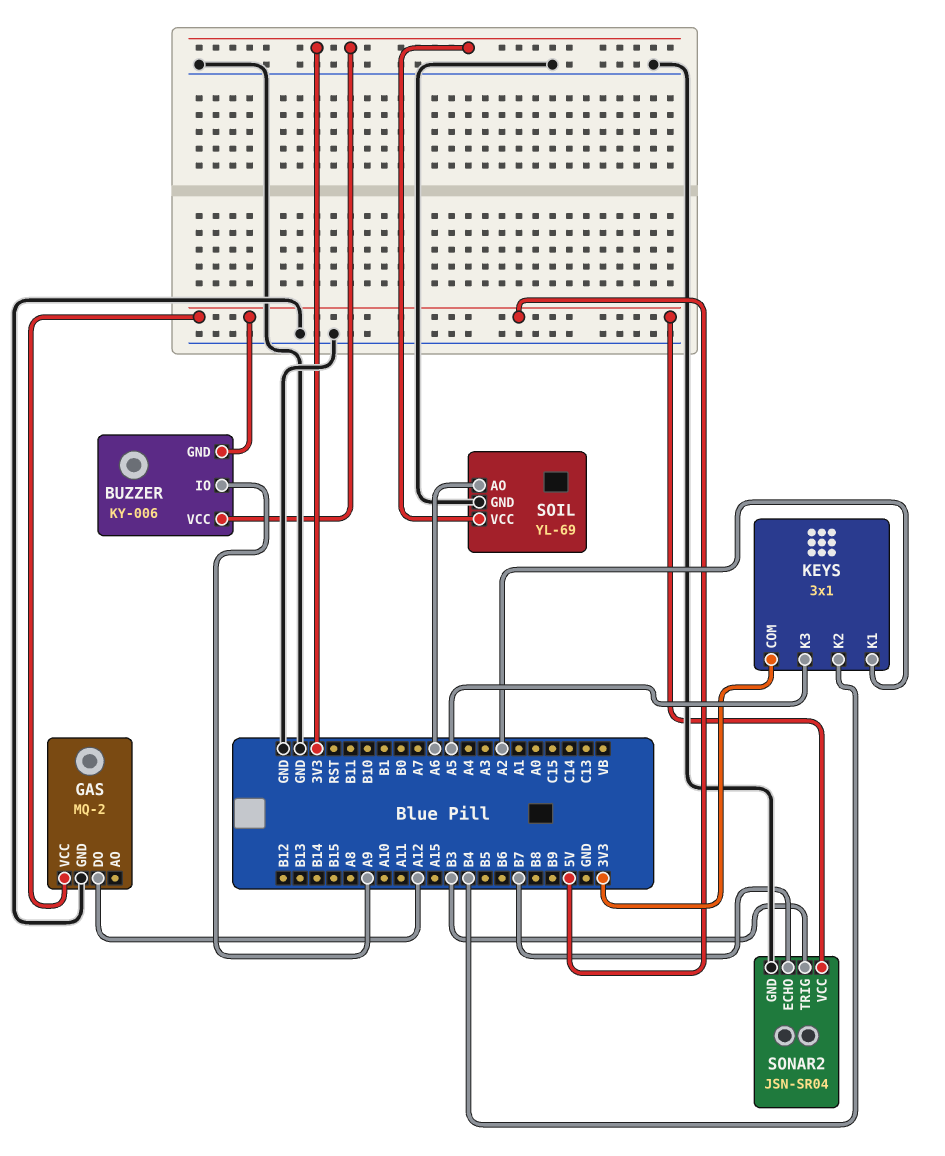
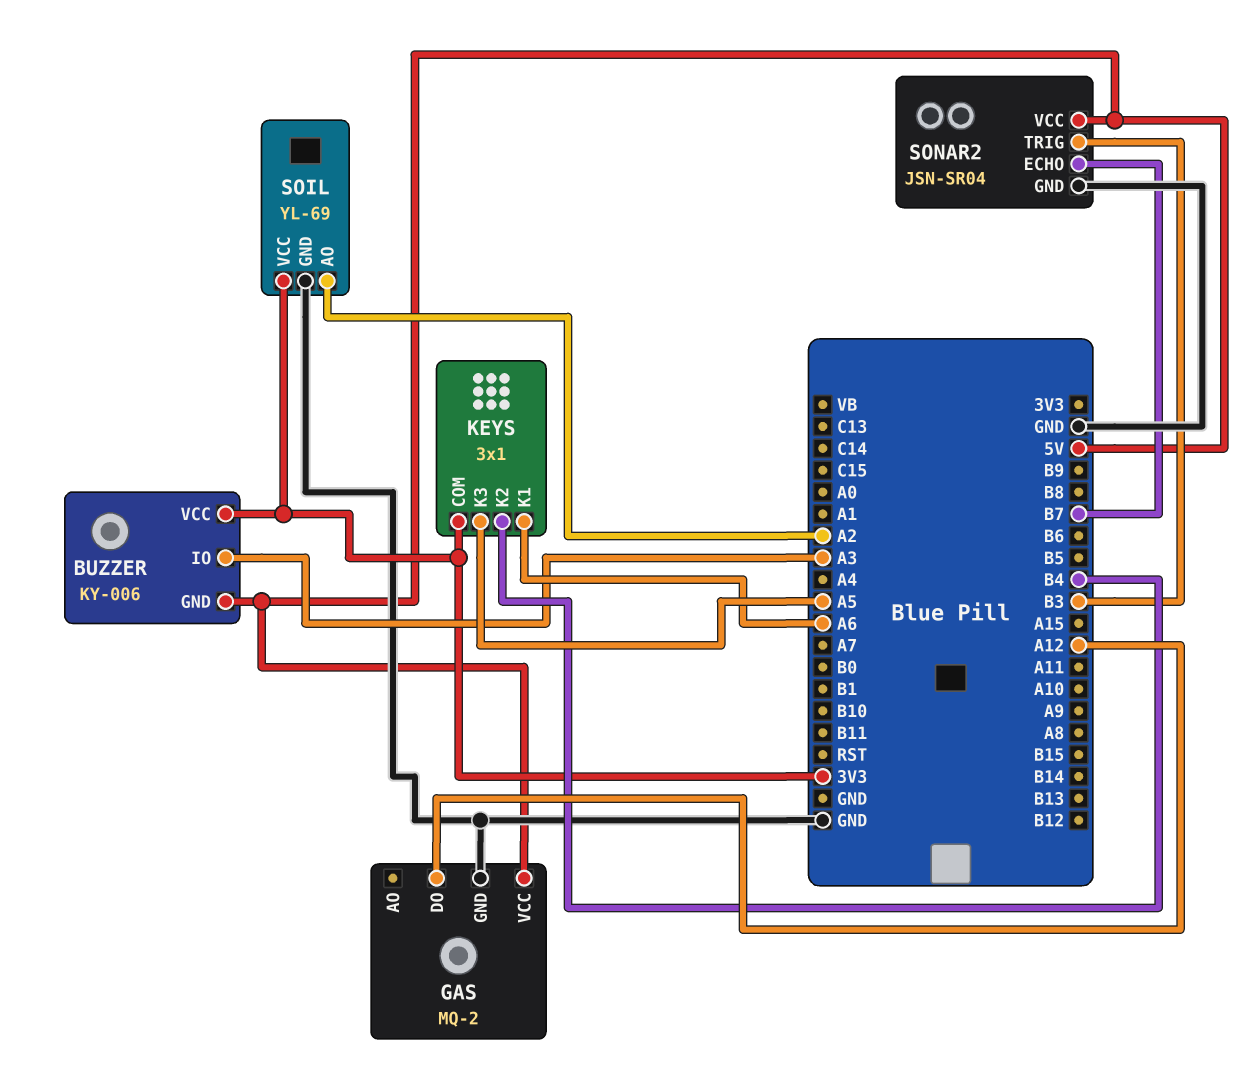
BUZZER pin IO: A9 -> A3
KEYS pin K1: A2 -> A6
SOIL pin AO: A6 -> A2

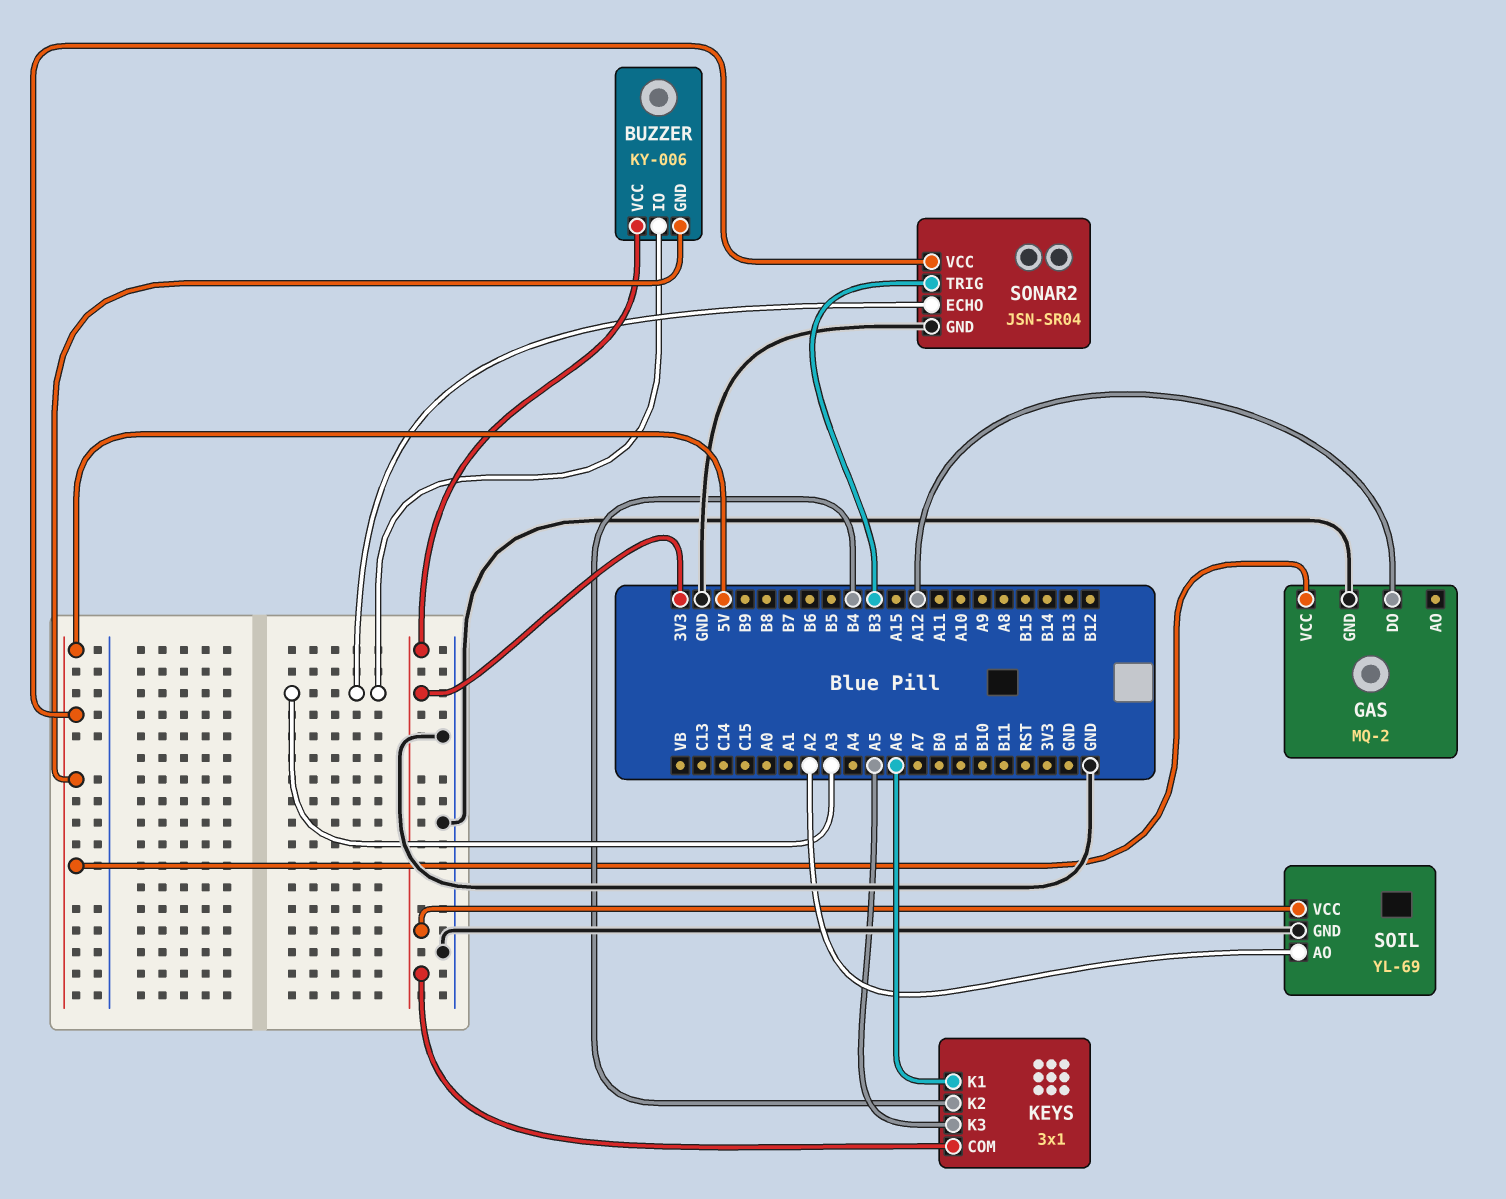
SONAR2 pin ECHO: B7 -> A3

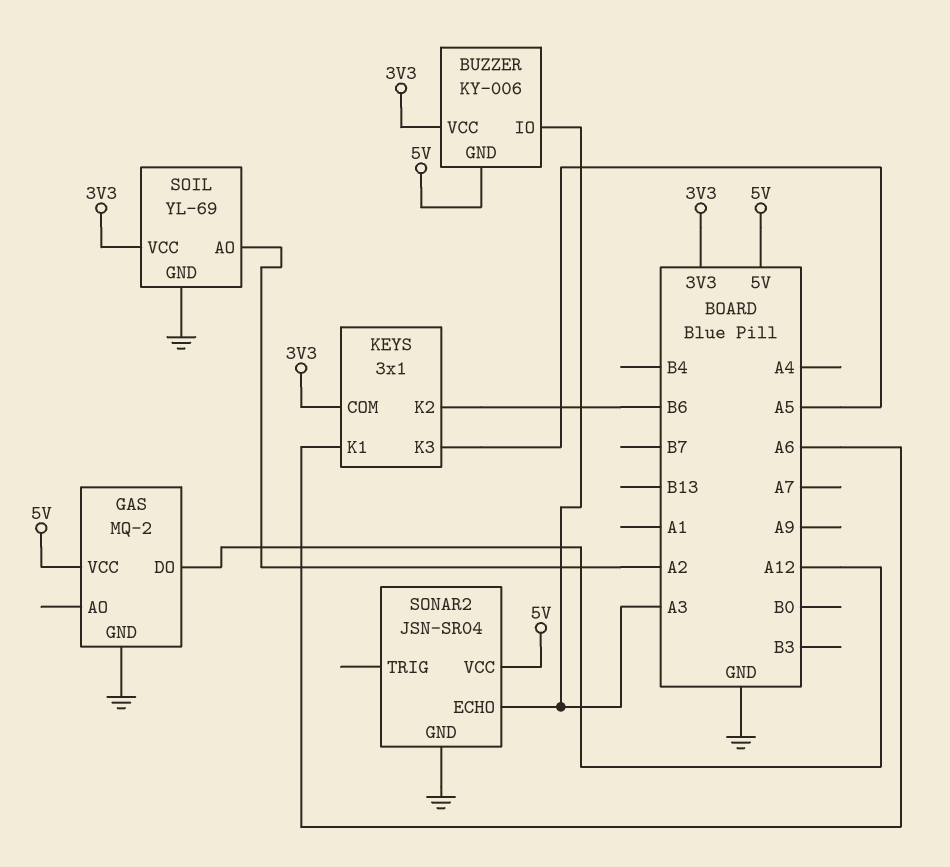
KEYS pin K2: B4 -> B6
SONAR2 pin TRIG: B3 -> none

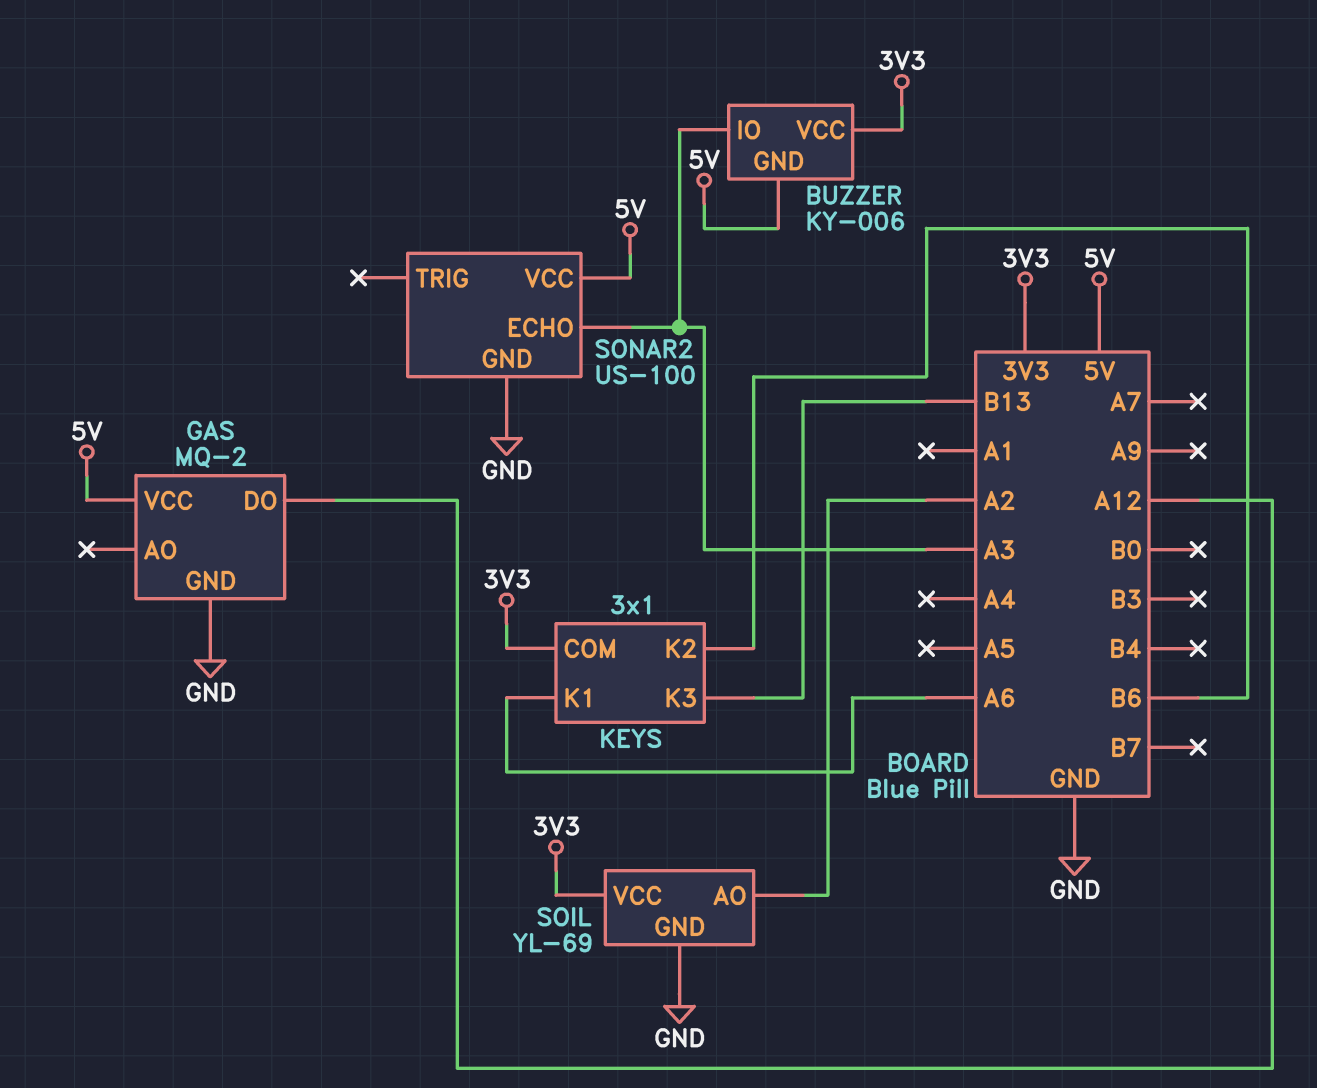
KEYS pin K3: A5 -> B13
SONAR2: JSN-SR04 -> US-100

